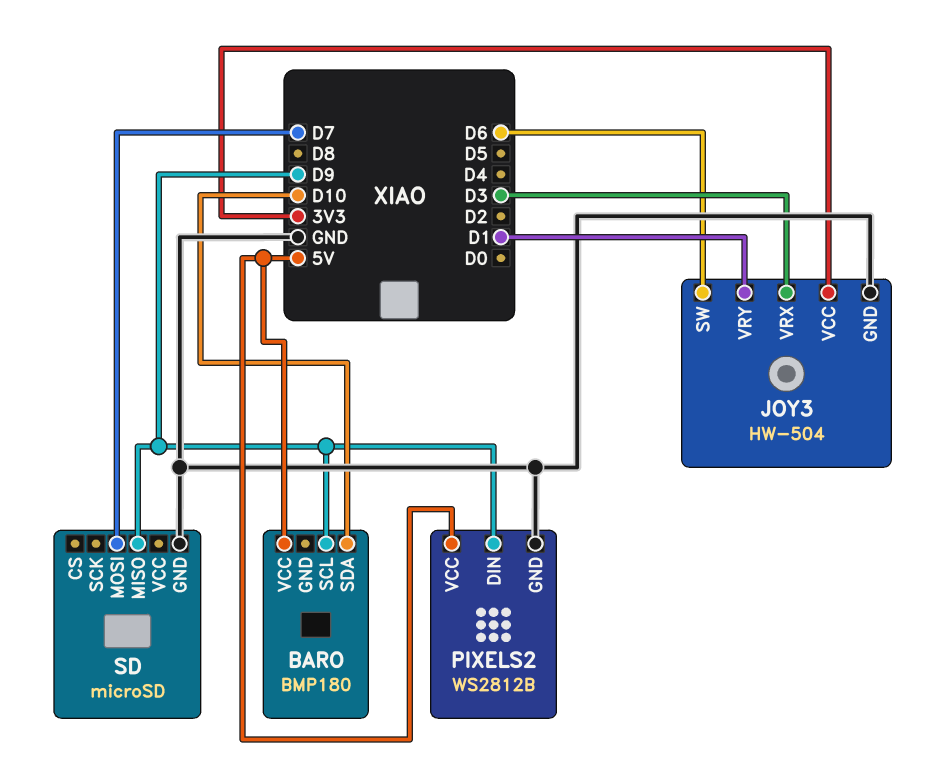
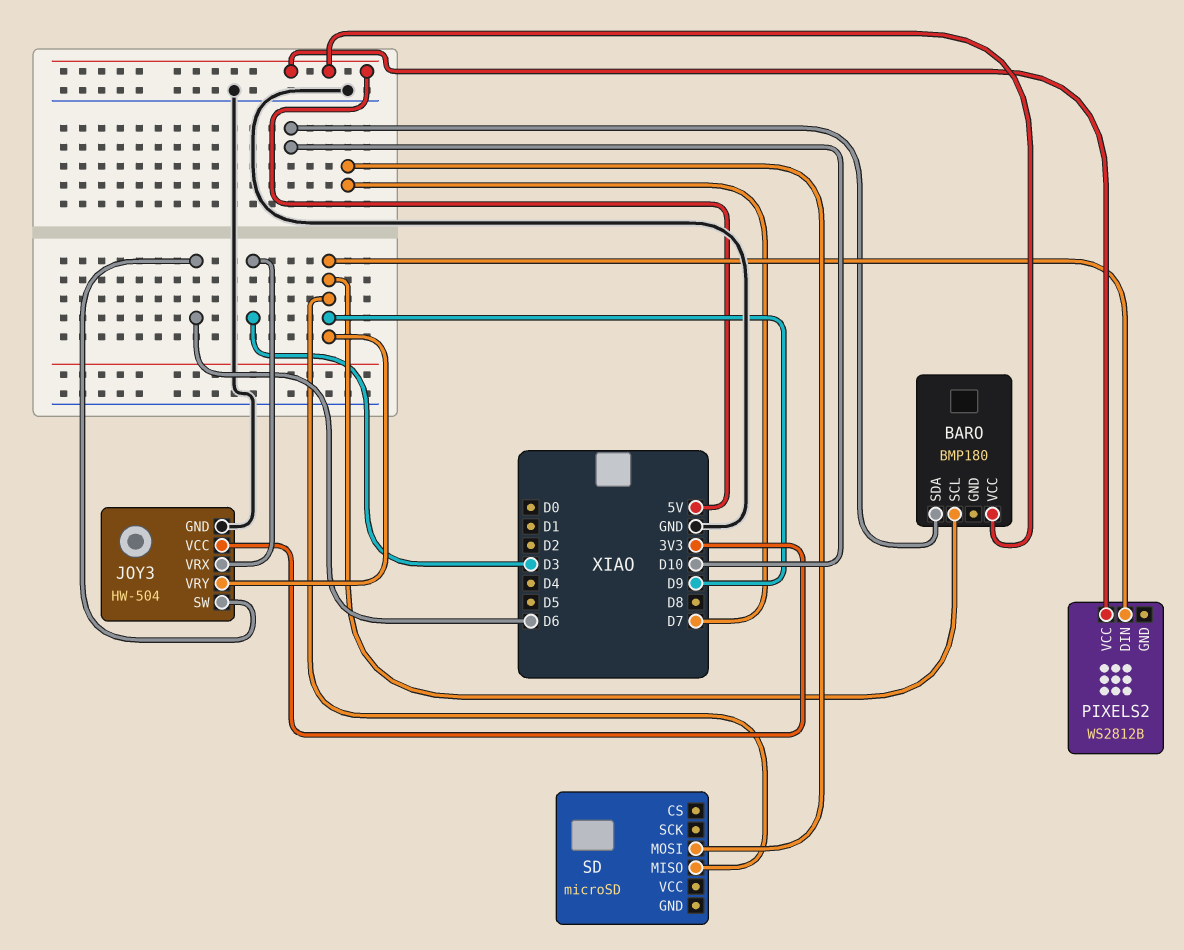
JOY3 pin VRY: D1 -> D9
PIXELS2 pin GND: GND -> none
SD pin GND: GND -> none

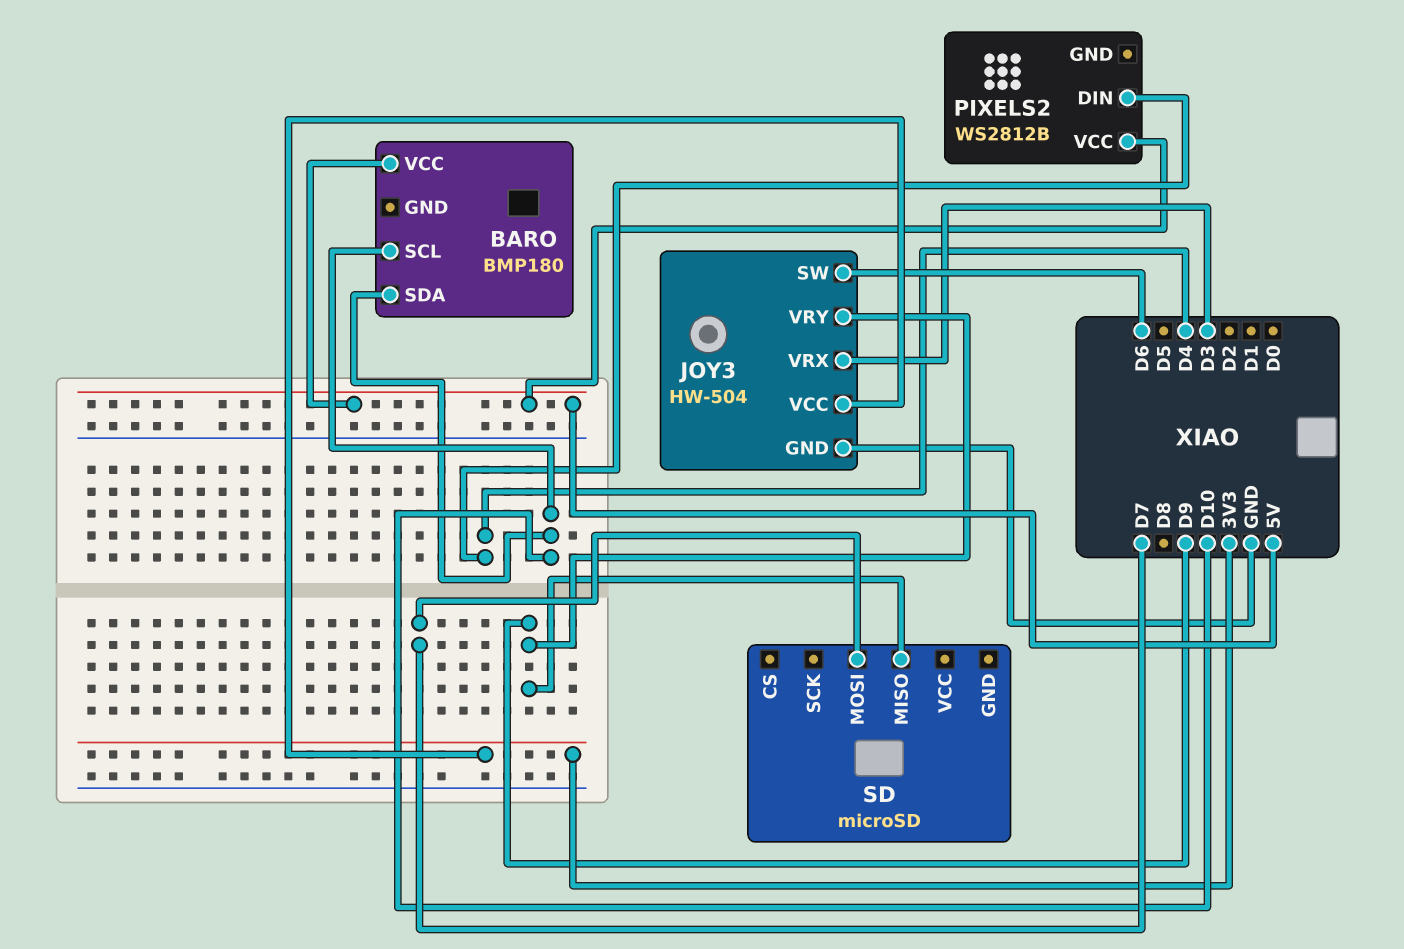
BARO pin SCL: D9 -> D10
PIXELS2 pin DIN: D9 -> D4

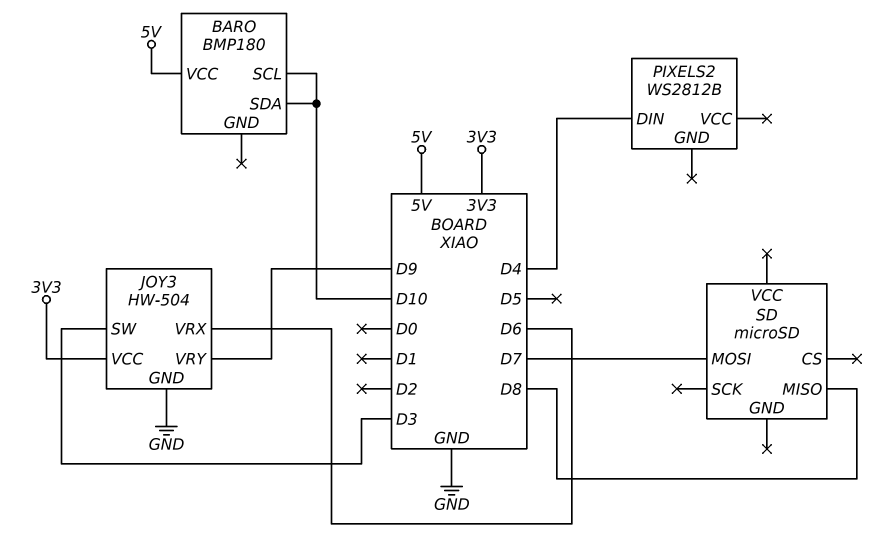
JOY3 pin SW: D6 -> D3
JOY3 pin VRX: D3 -> D6
PIXELS2 pin VCC: 5V -> none
SD pin MISO: D9 -> D8

